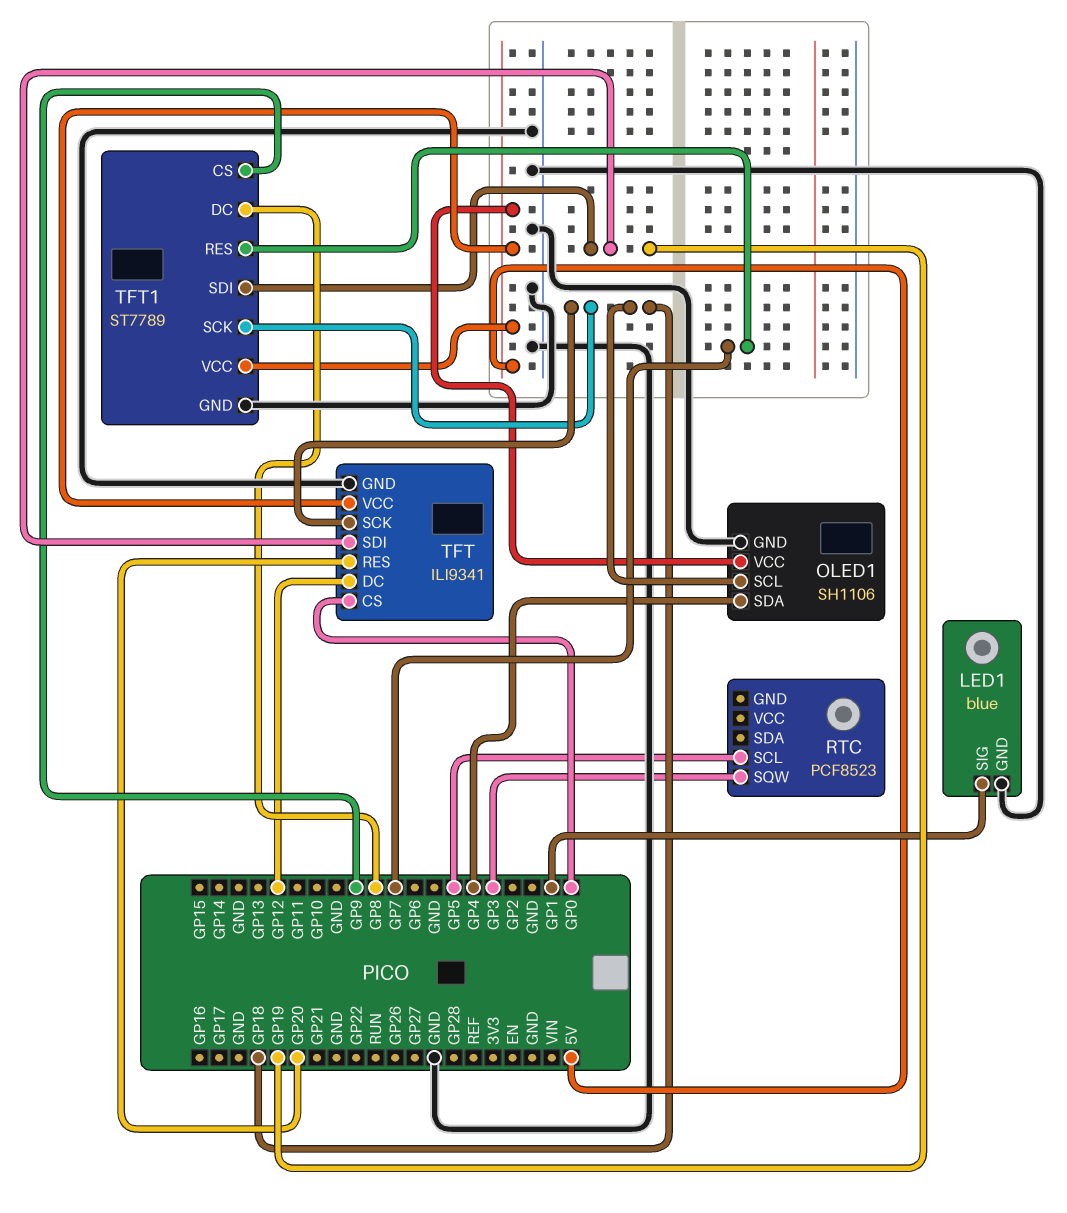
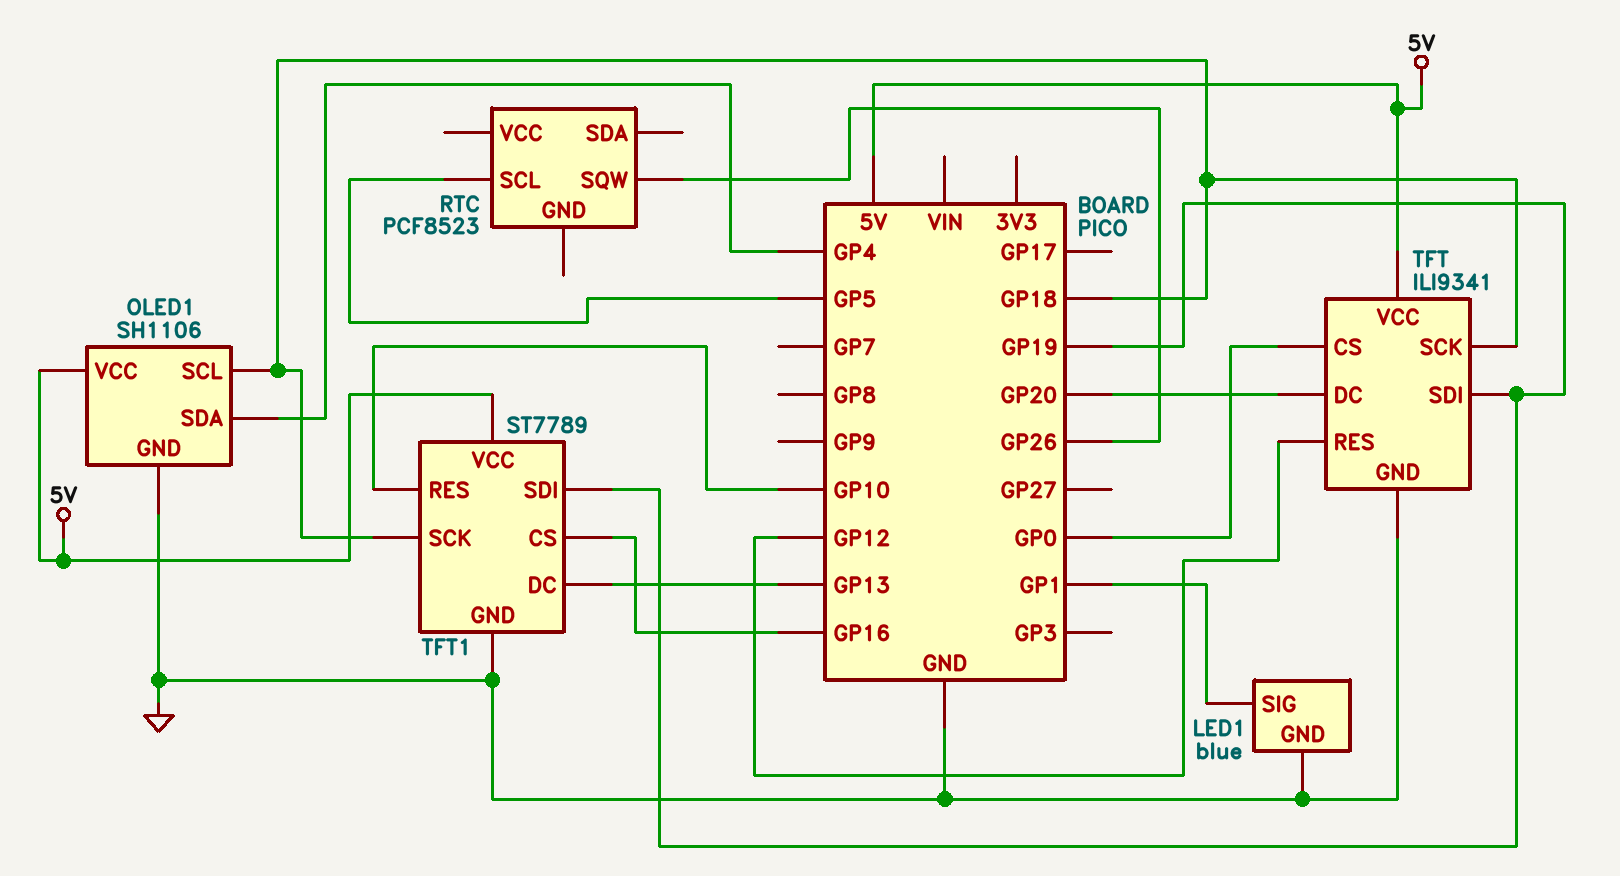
RTC pin SQW: GP3 -> GP26
TFT pin DC: GP12 -> GP20
TFT pin RES: GP20 -> GP12
TFT1 pin CS: GP9 -> GP16
TFT1 pin DC: GP8 -> GP13
TFT1 pin RES: GP7 -> GP10

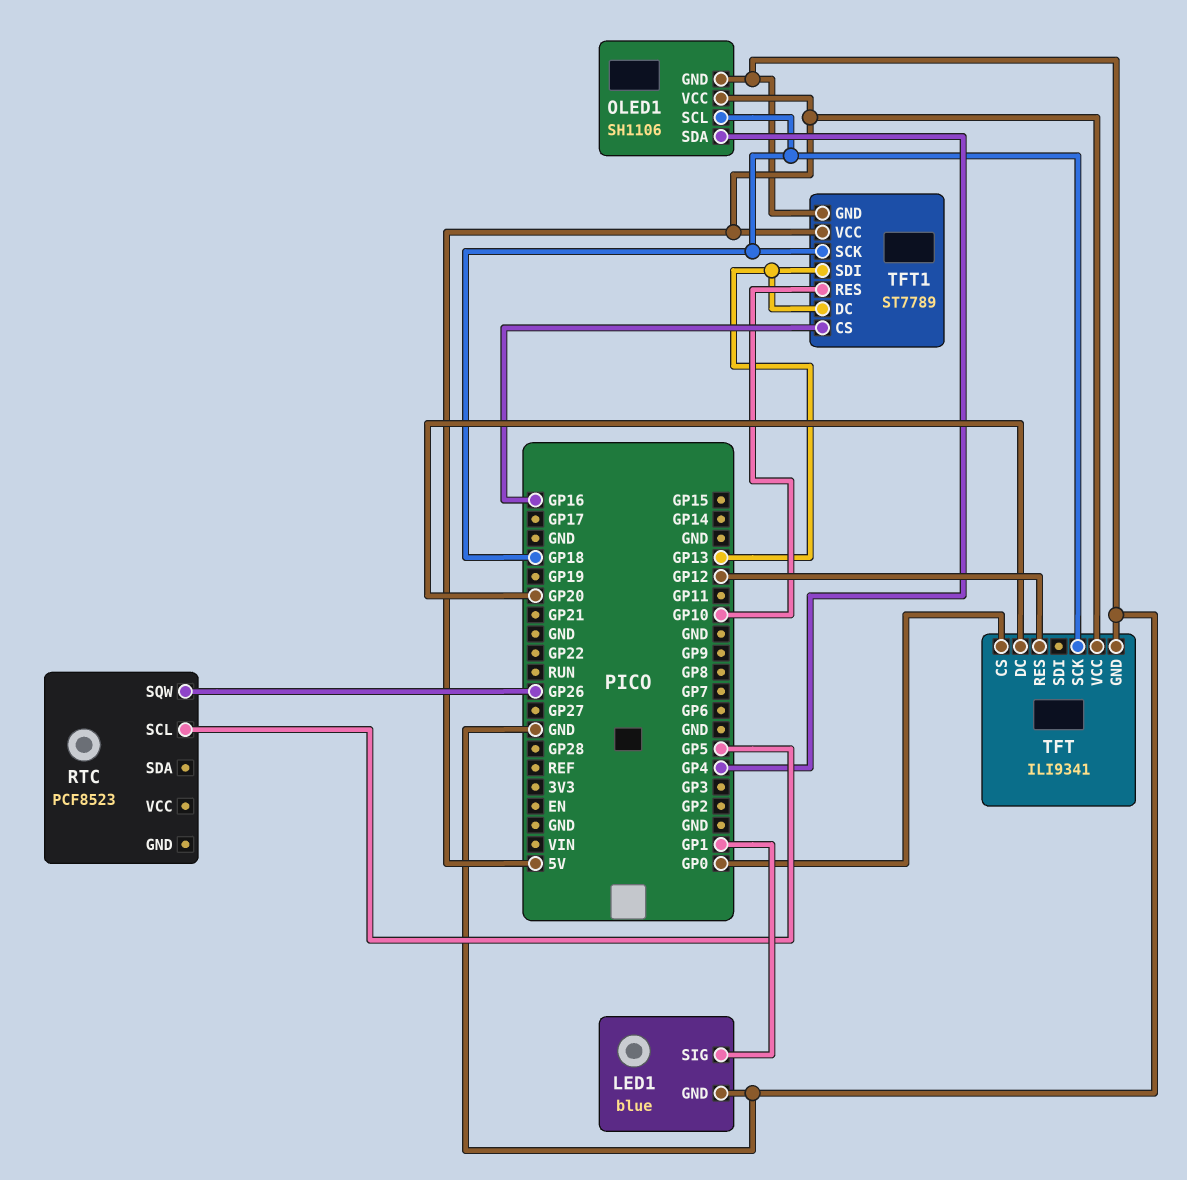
TFT pin SDI: GP19 -> none
TFT1 pin SDI: GP19 -> GP13

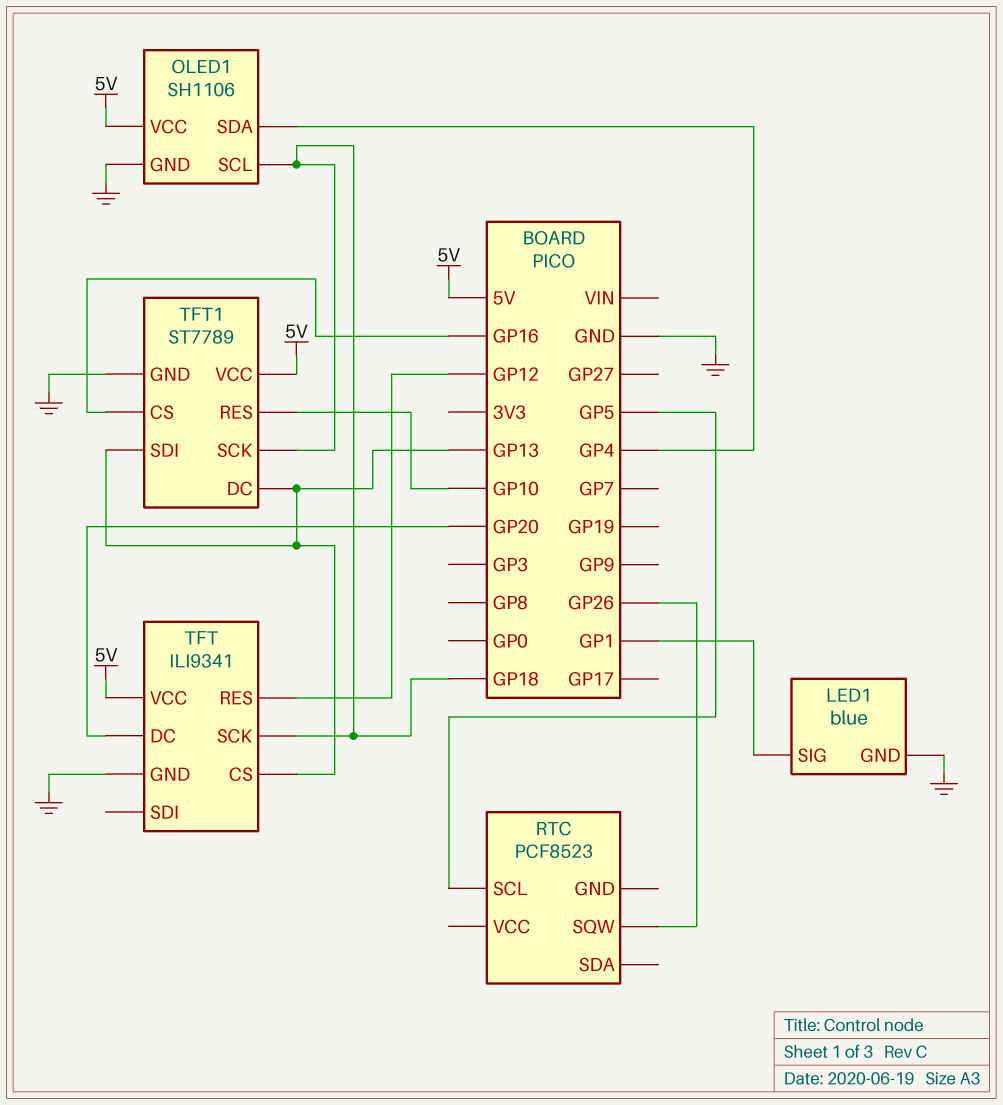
TFT pin CS: GP0 -> GP13

